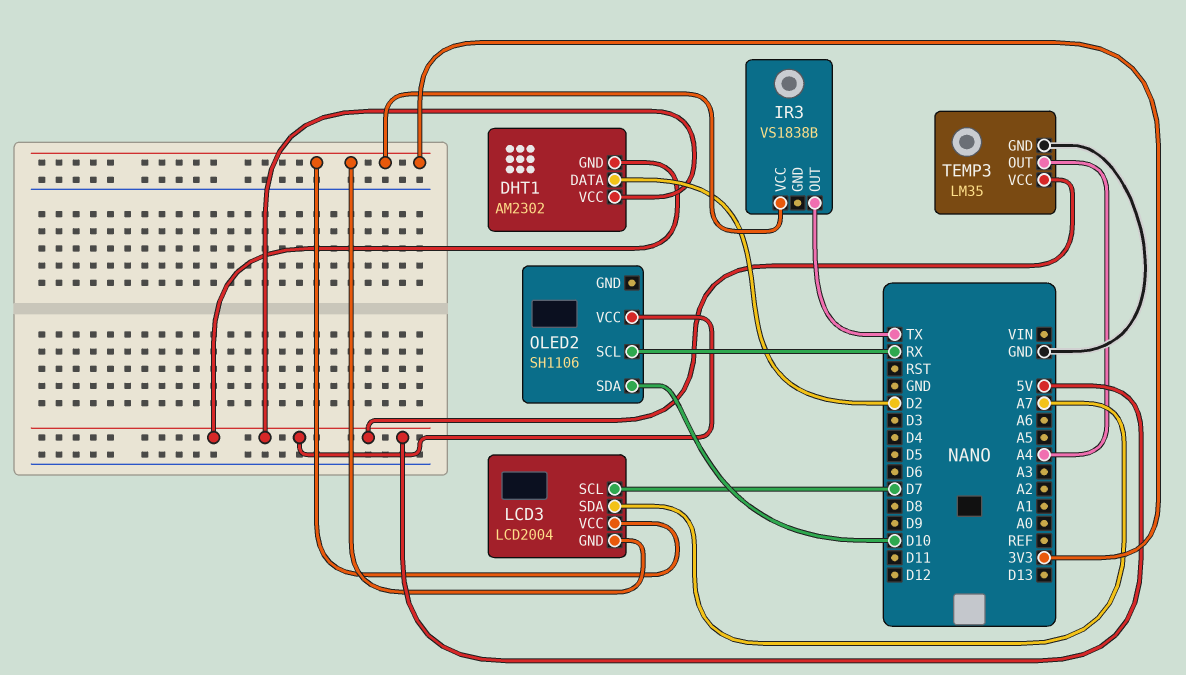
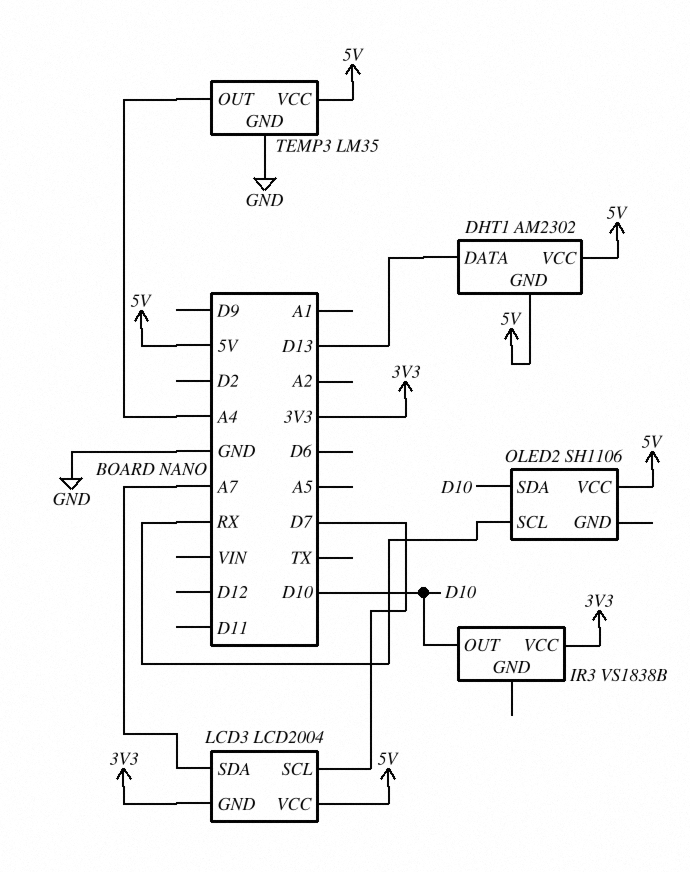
DHT1 pin DATA: D2 -> D13
IR3 pin OUT: TX -> D10
LCD3 pin VCC: 3V3 -> 5V

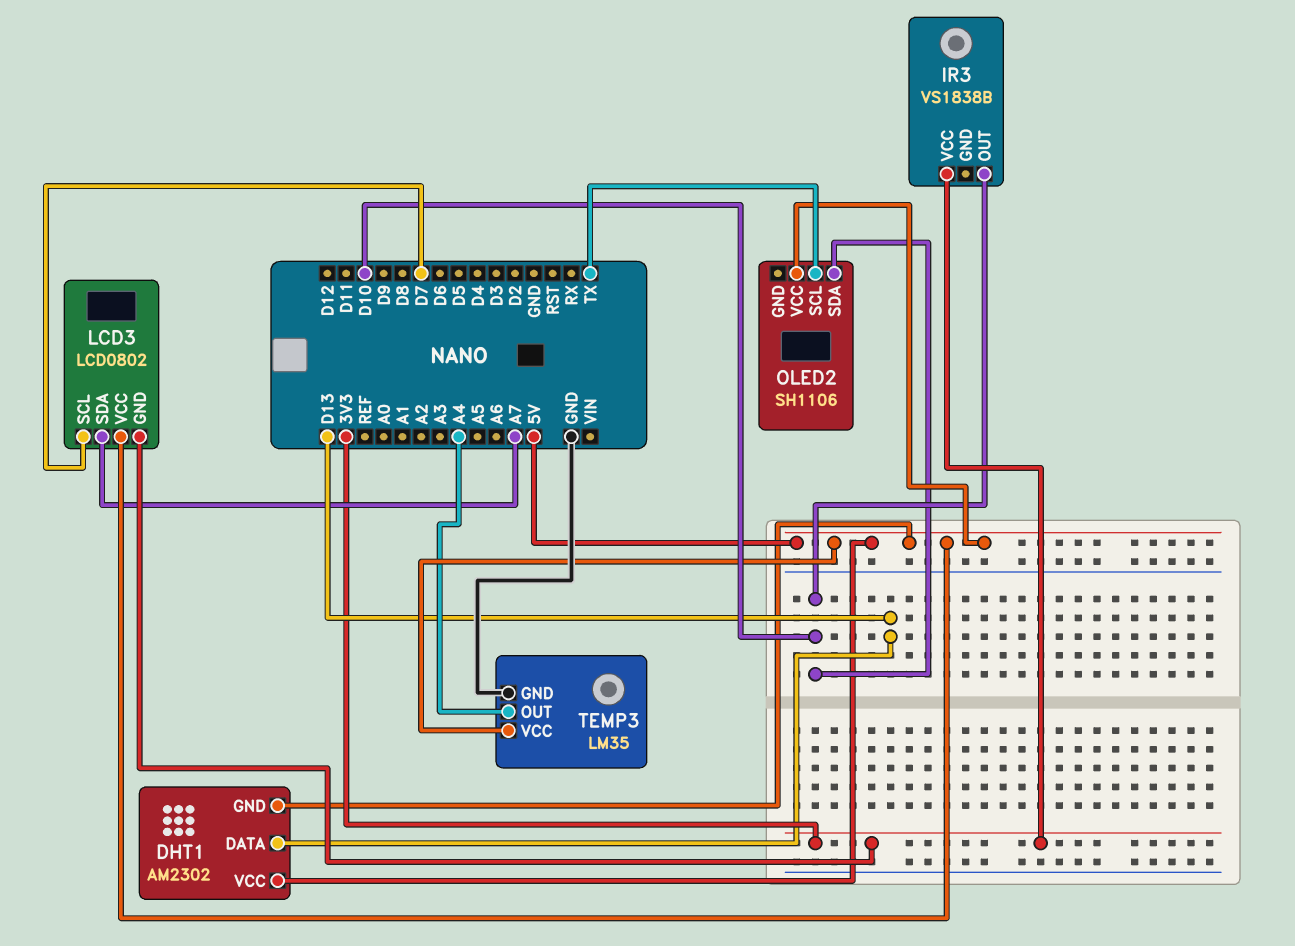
LCD3: LCD2004 -> LCD0802
OLED2 pin SCL: RX -> TX

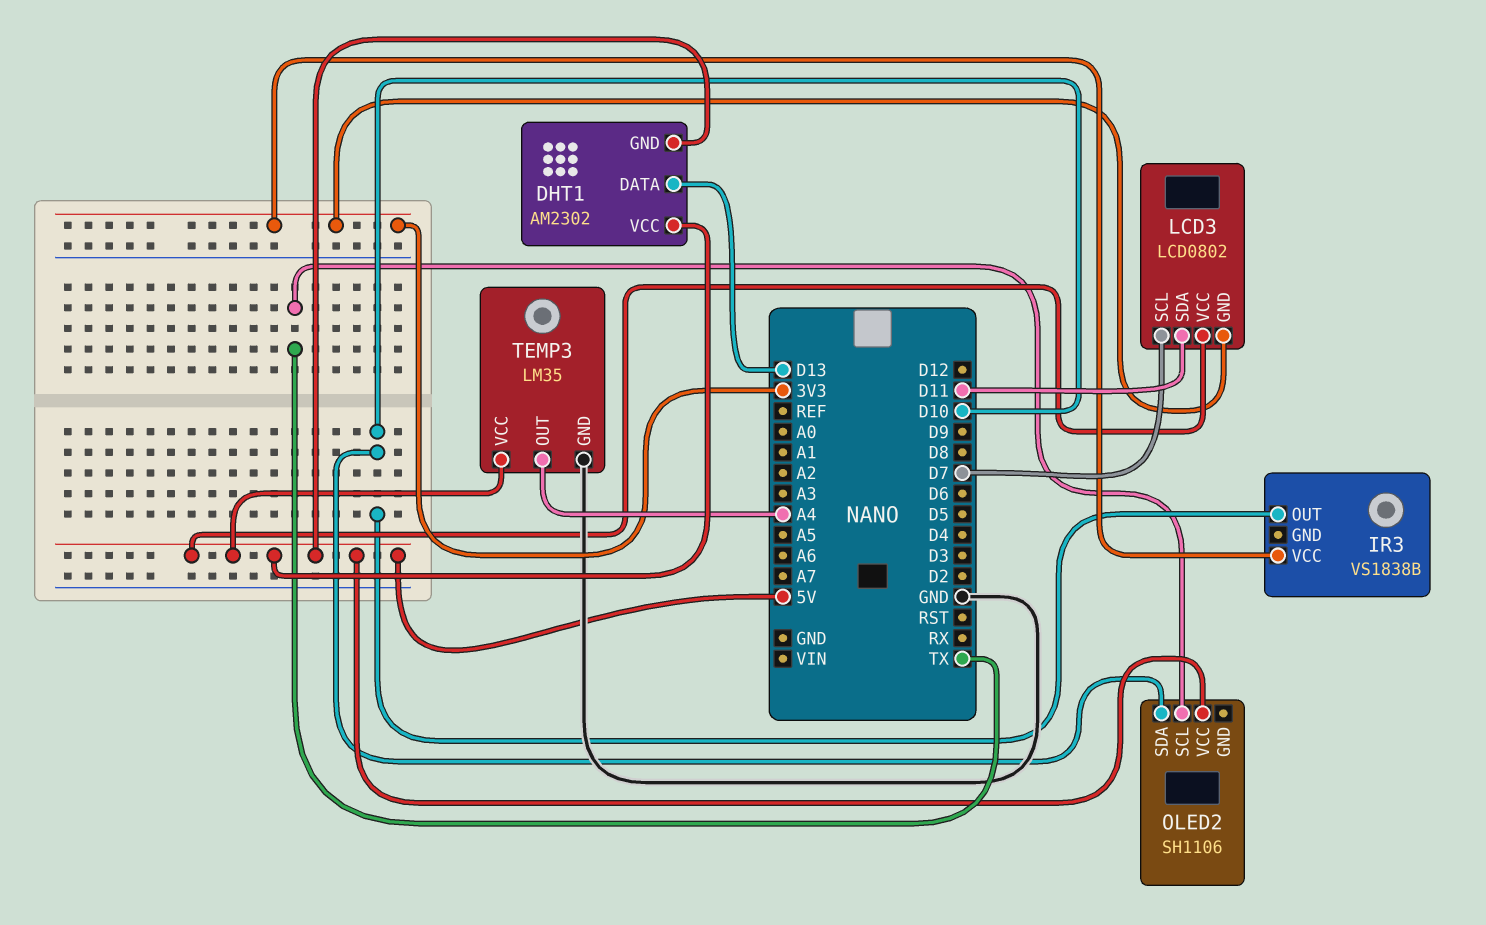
LCD3 pin SDA: A7 -> D11

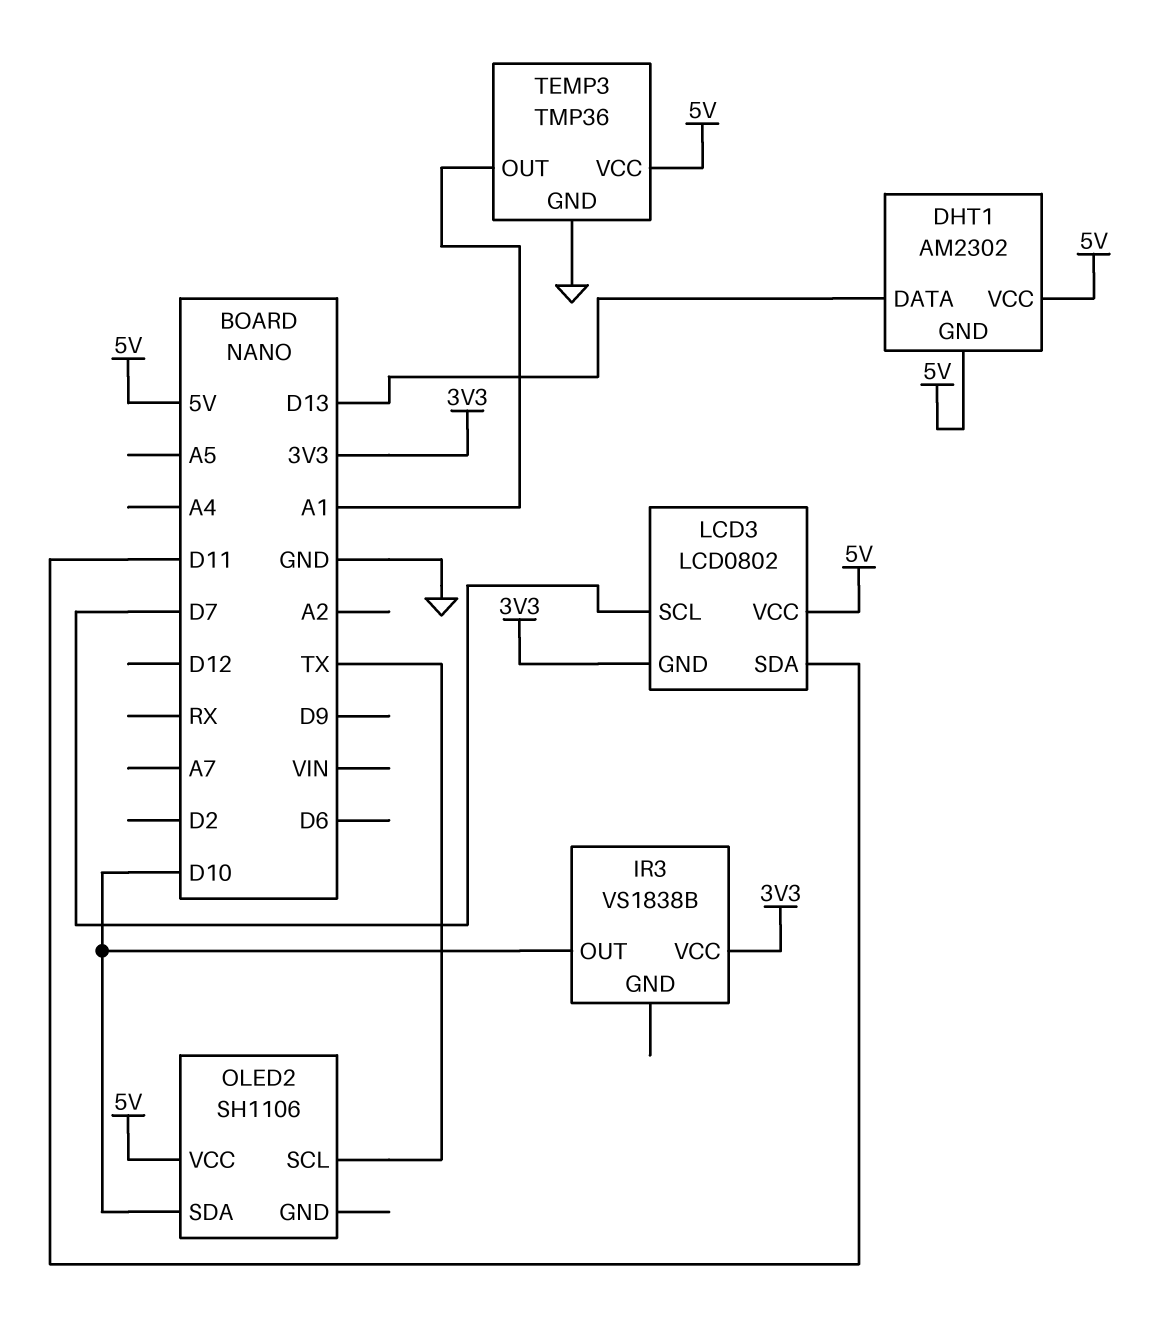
TEMP3: LM35 -> TMP36
TEMP3 pin OUT: A4 -> A1

